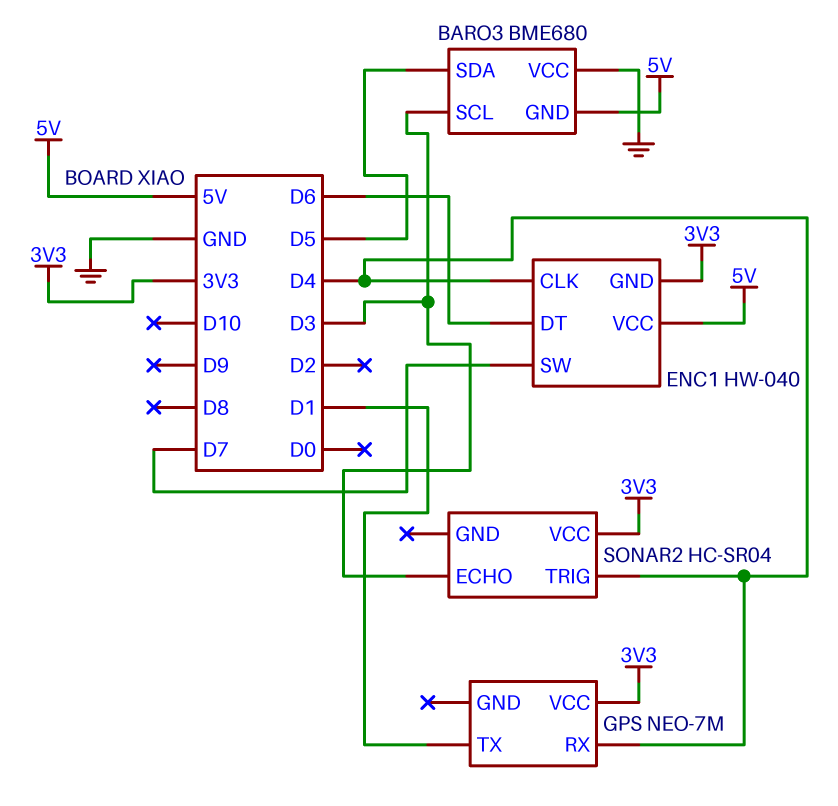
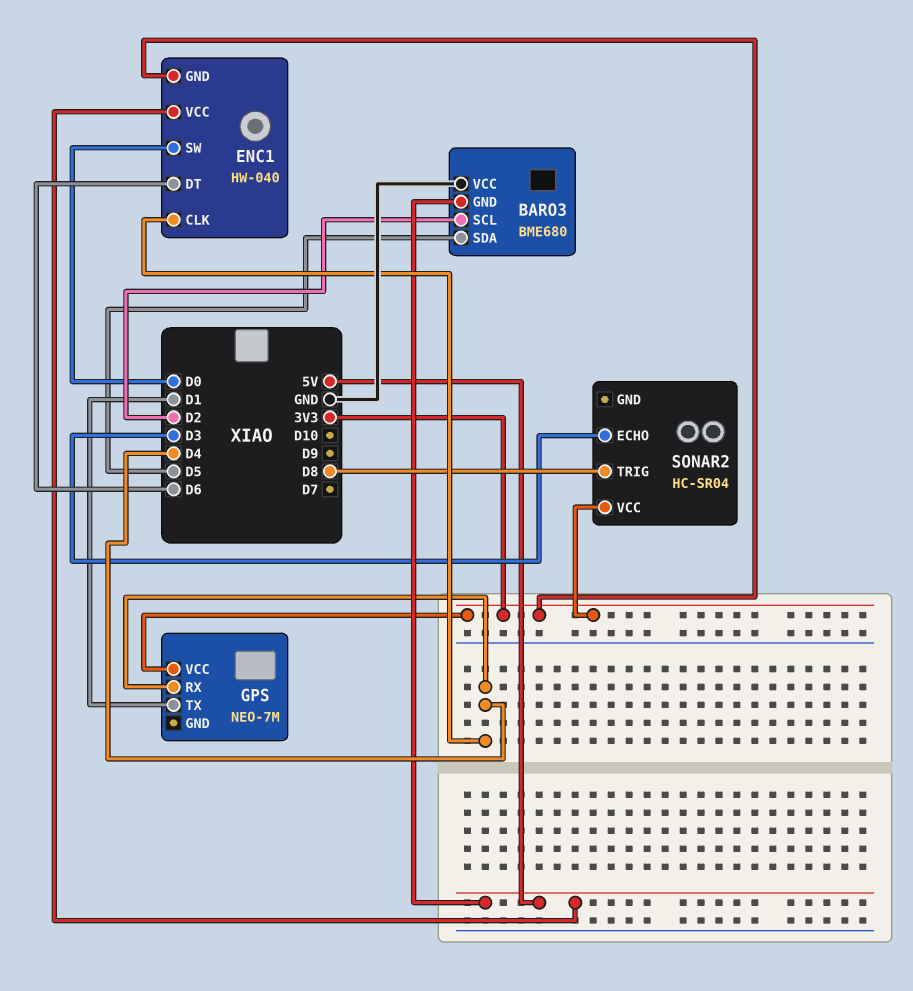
BARO3 pin SCL: D3 -> D2
ENC1 pin SW: D7 -> D0
SONAR2 pin TRIG: D4 -> D8

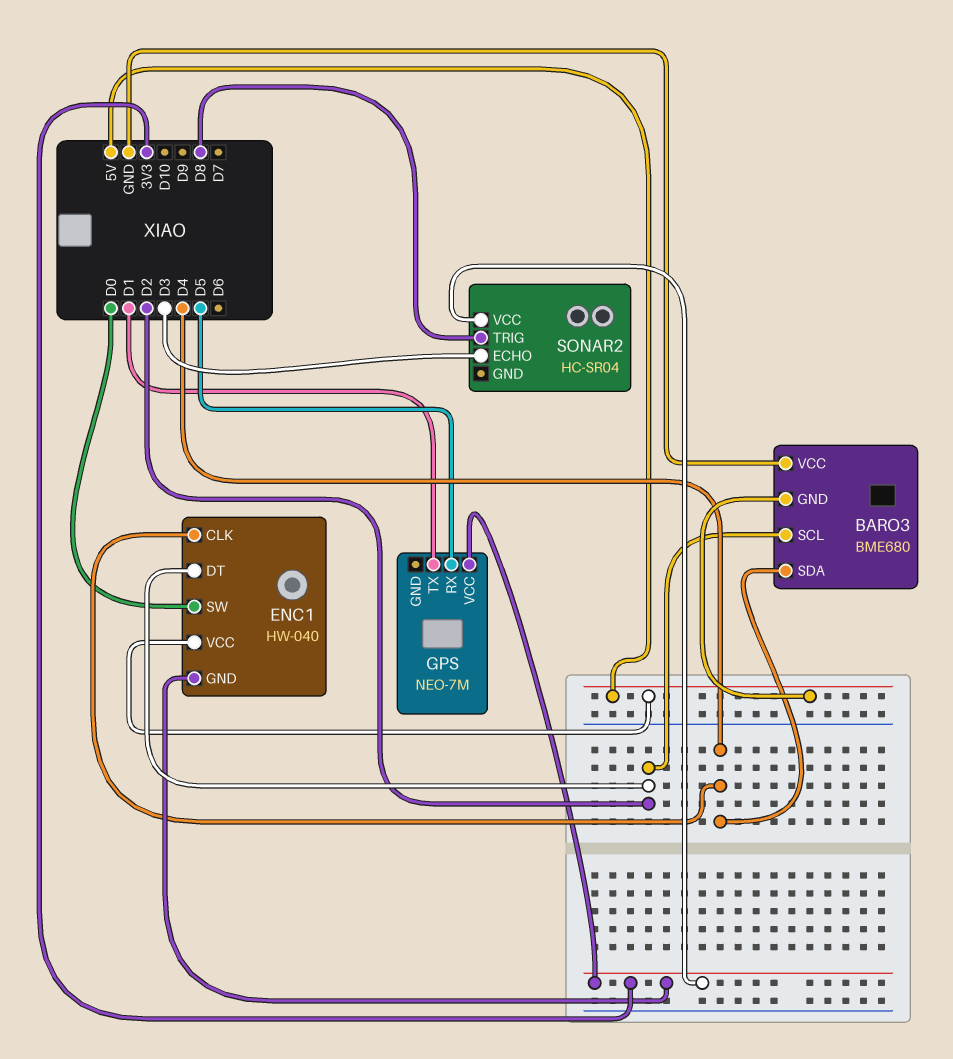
BARO3 pin SDA: D5 -> D4
ENC1 pin DT: D6 -> D2
GPS pin RX: D4 -> D5

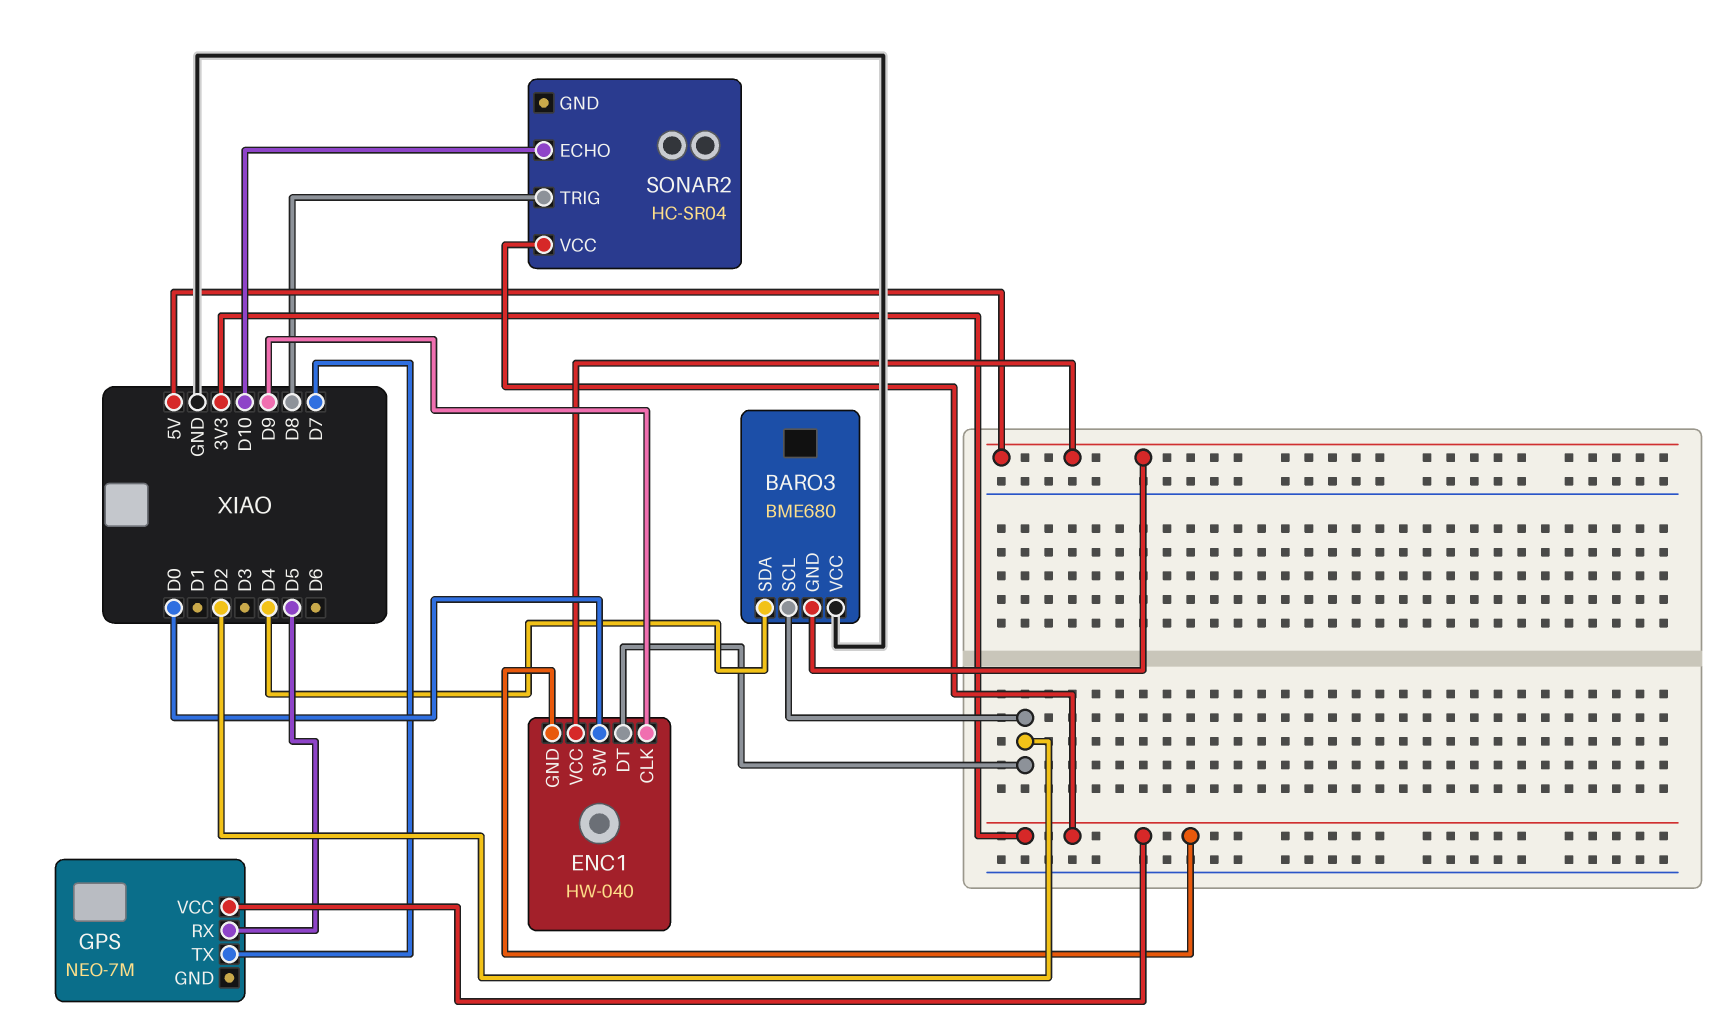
ENC1 pin CLK: D4 -> D9
GPS pin TX: D1 -> D7
SONAR2 pin ECHO: D3 -> D10

